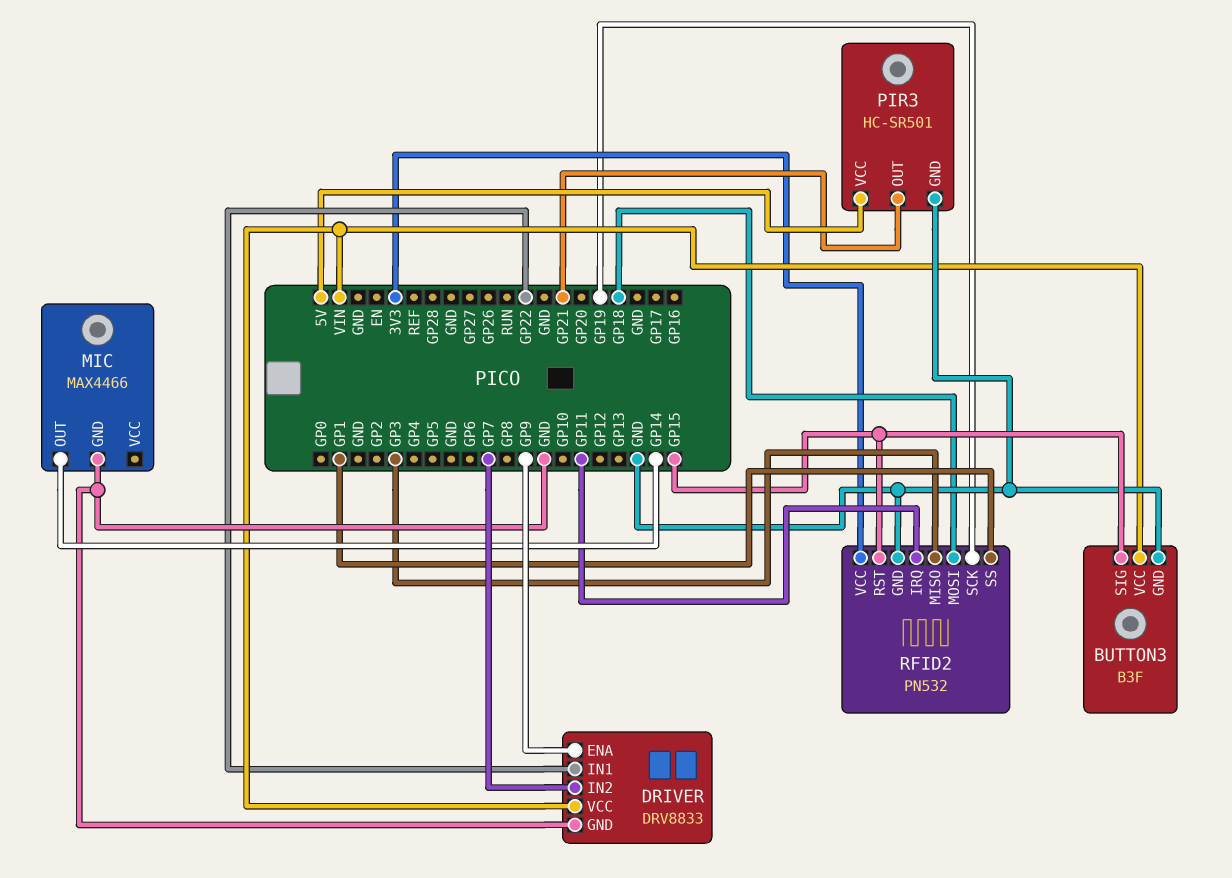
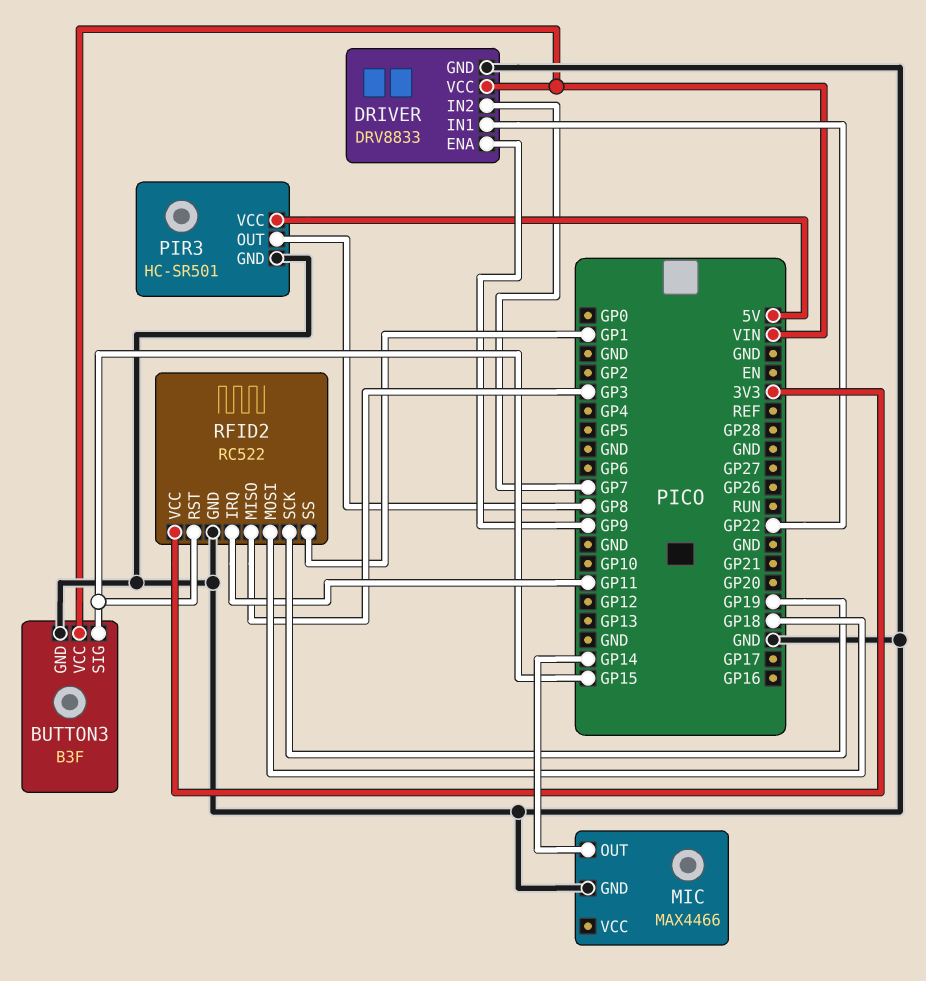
PIR3 pin OUT: GP21 -> GP8
RFID2: PN532 -> RC522

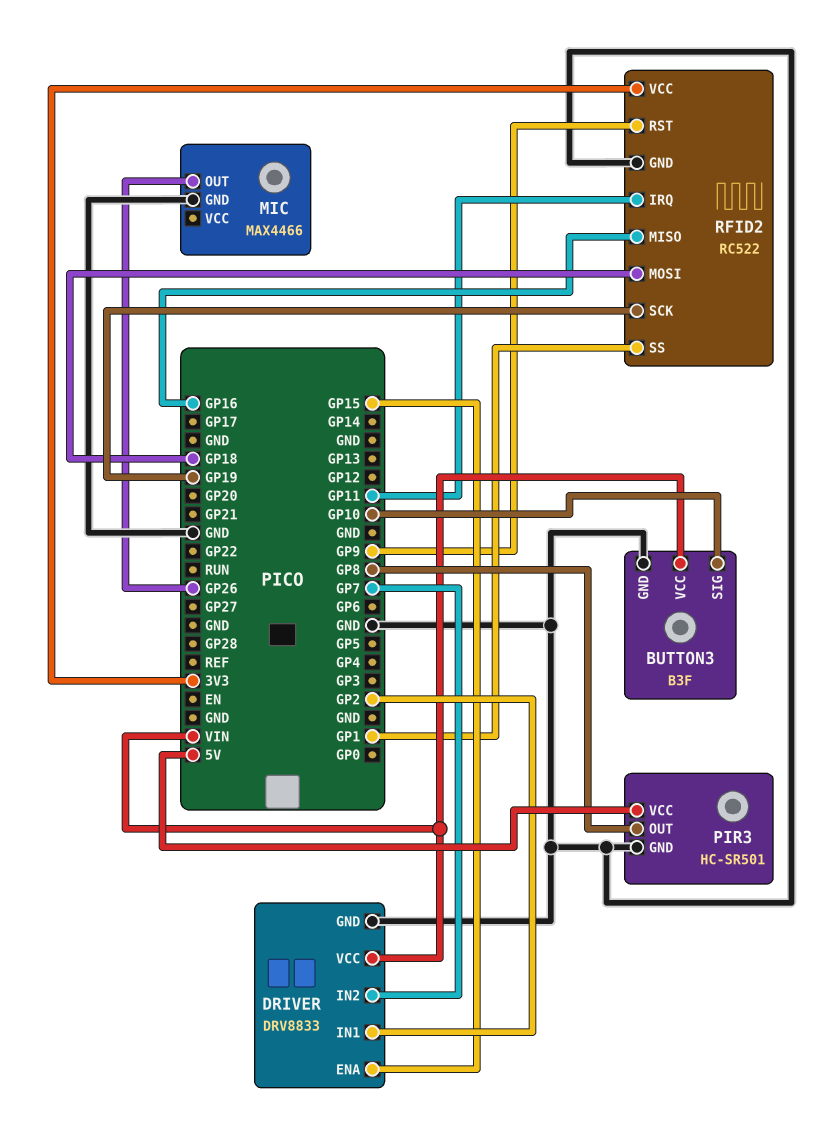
BUTTON3 pin SIG: GP15 -> GP10
DRIVER pin ENA: GP9 -> GP15
DRIVER pin IN1: GP22 -> GP2
MIC pin OUT: GP14 -> GP26
RFID2 pin MISO: GP3 -> GP16
RFID2 pin RST: GP15 -> GP9

